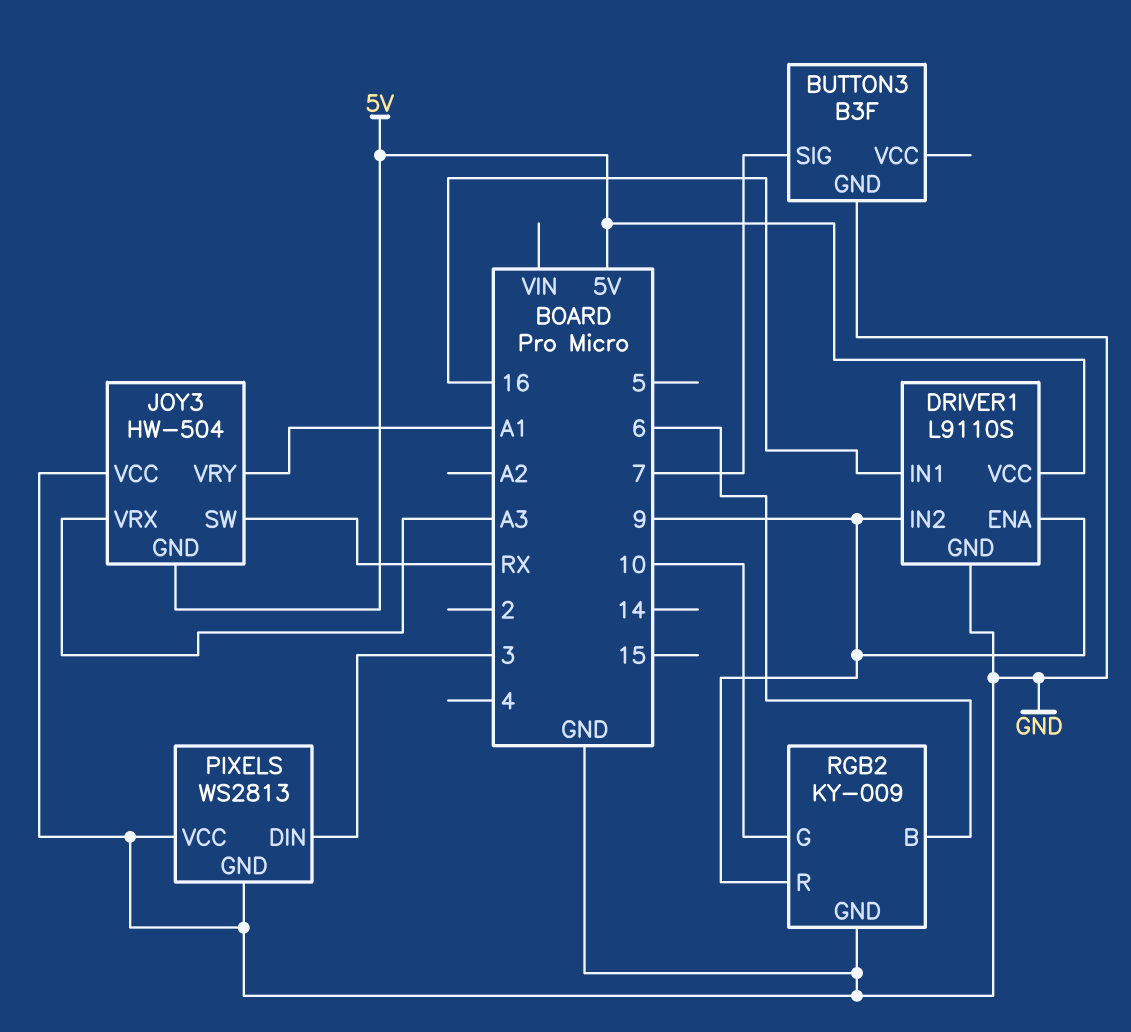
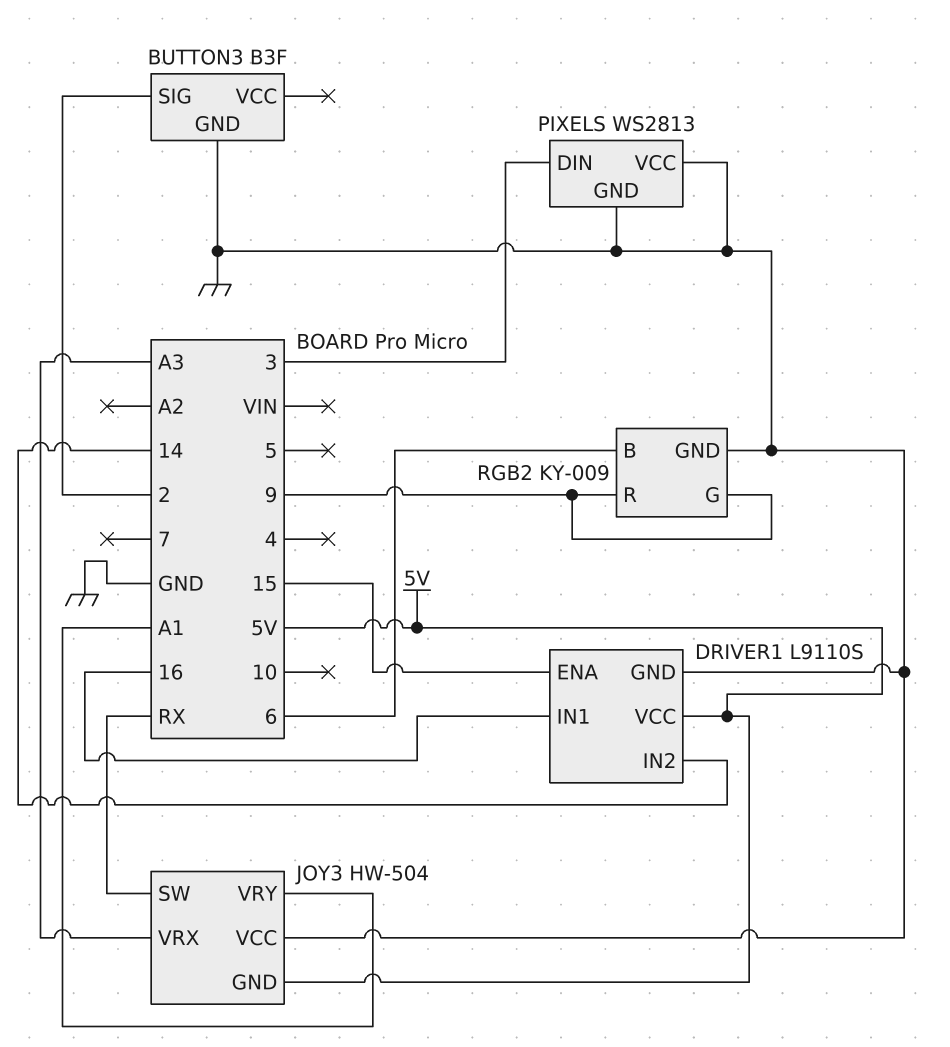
BUTTON3 pin SIG: 7 -> 2
DRIVER1 pin ENA: 9 -> 15
DRIVER1 pin IN2: 9 -> 14
RGB2 pin G: 10 -> 9

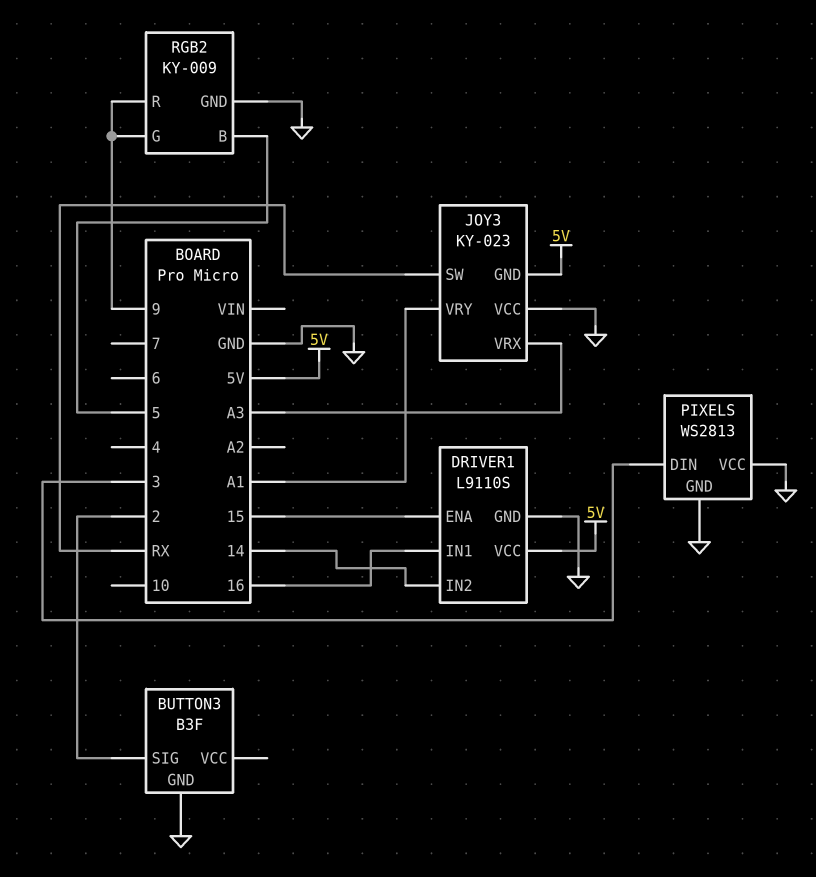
JOY3: HW-504 -> KY-023
RGB2 pin B: 6 -> 5

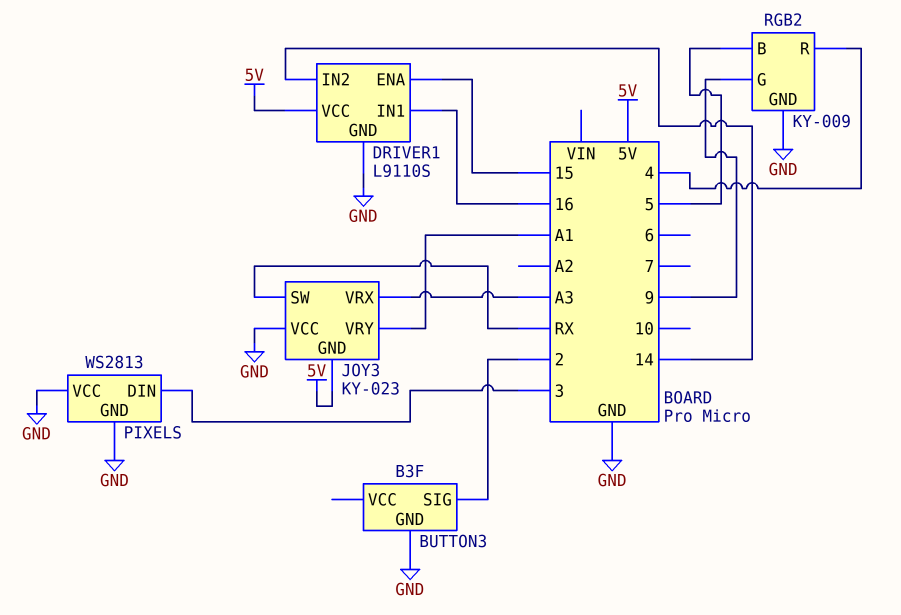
RGB2 pin R: 9 -> 4

